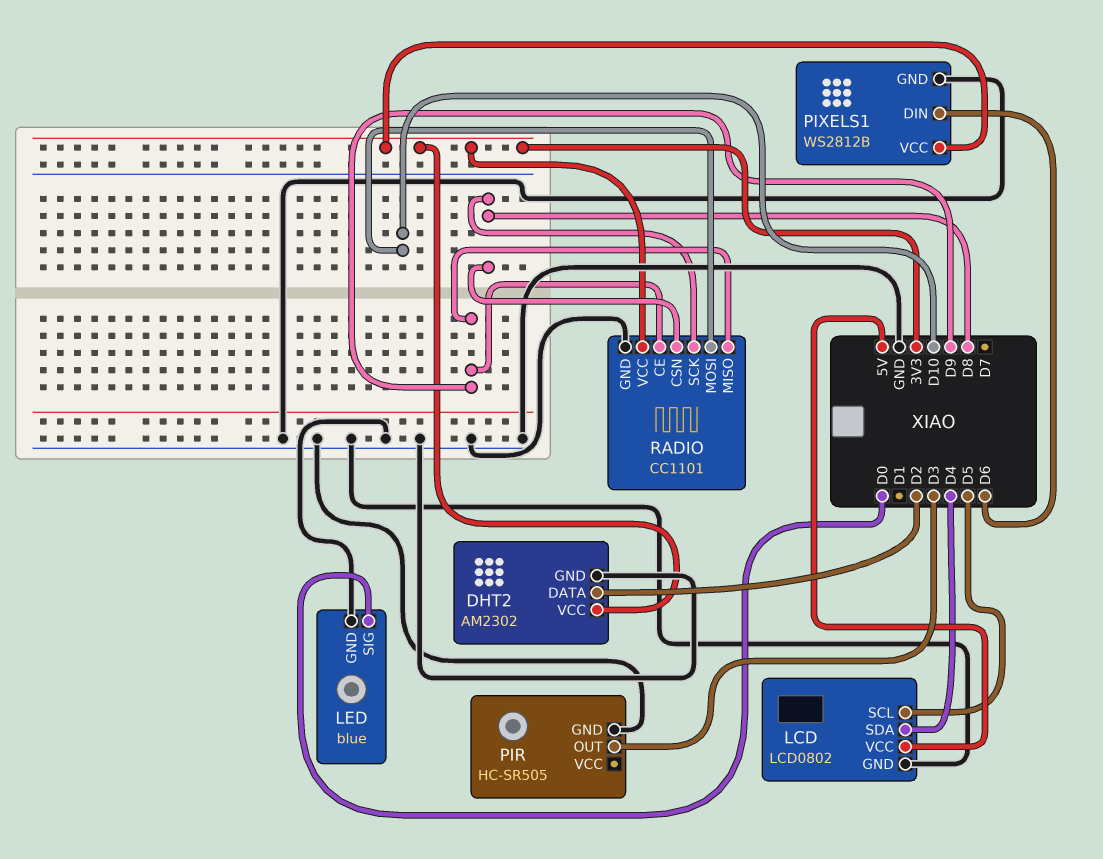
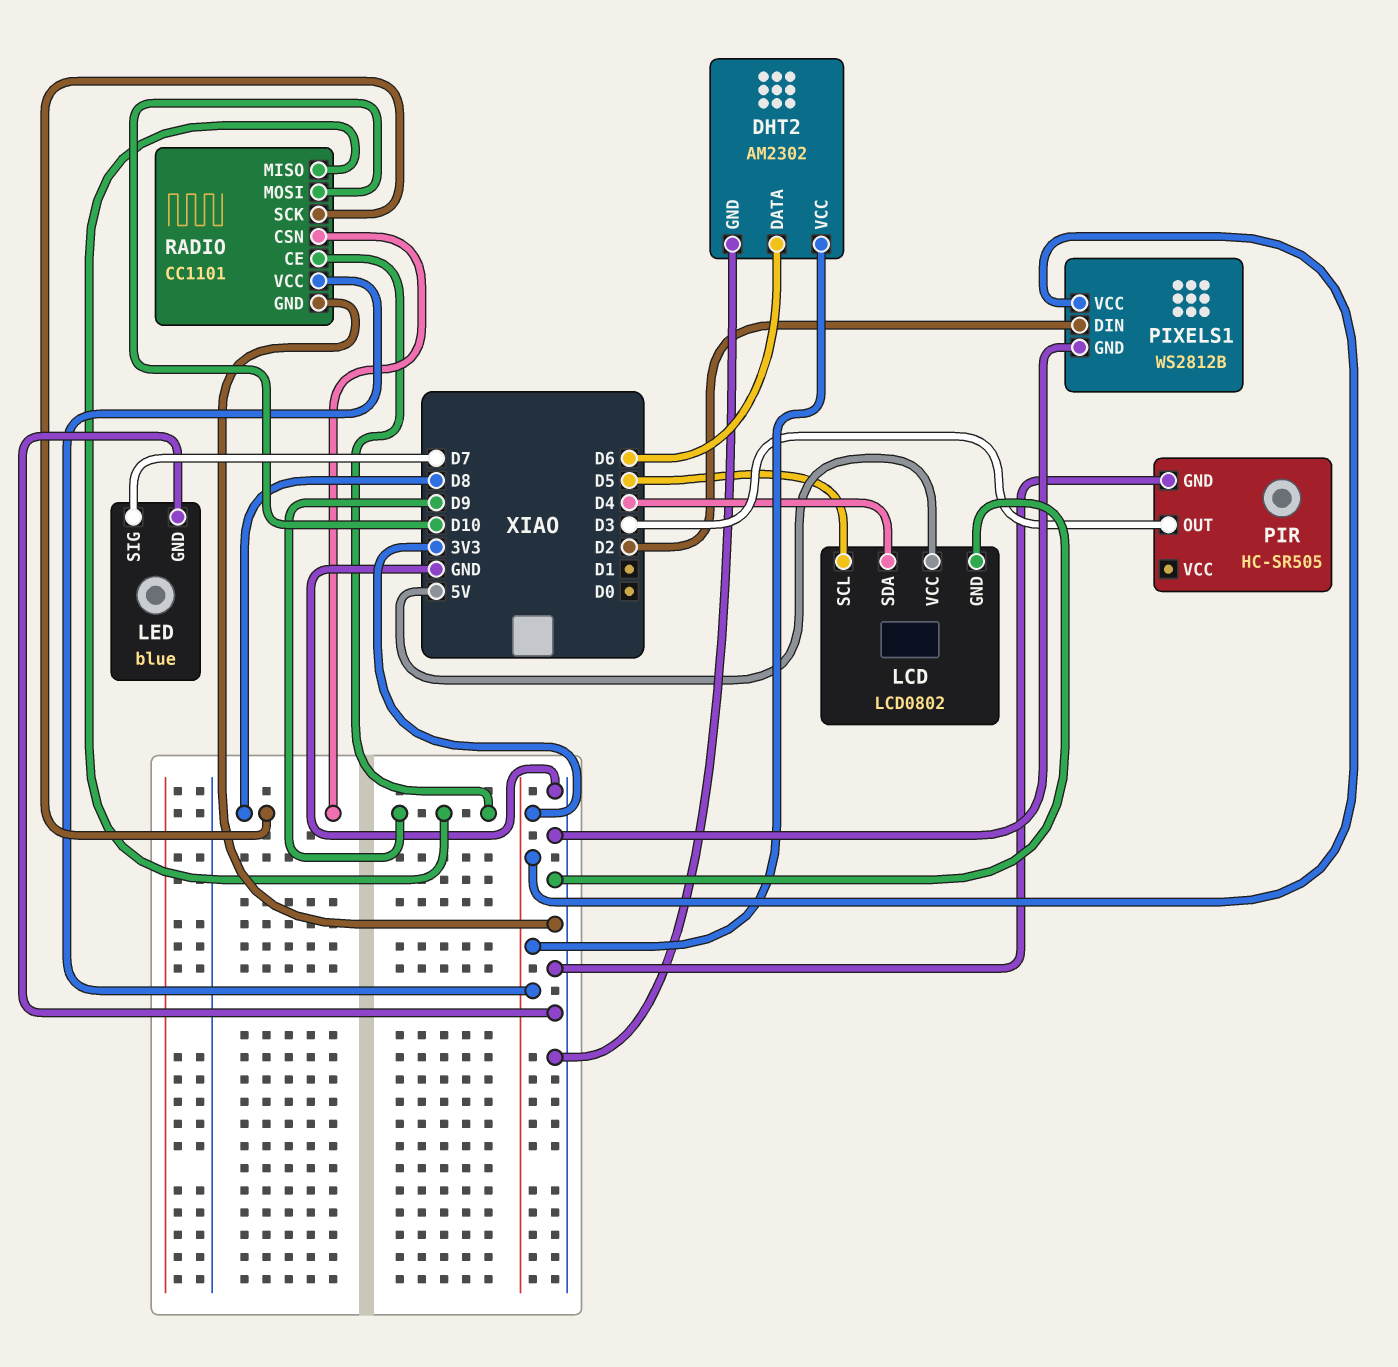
DHT2 pin DATA: D2 -> D6
LED pin SIG: D0 -> D7
PIXELS1 pin DIN: D6 -> D2

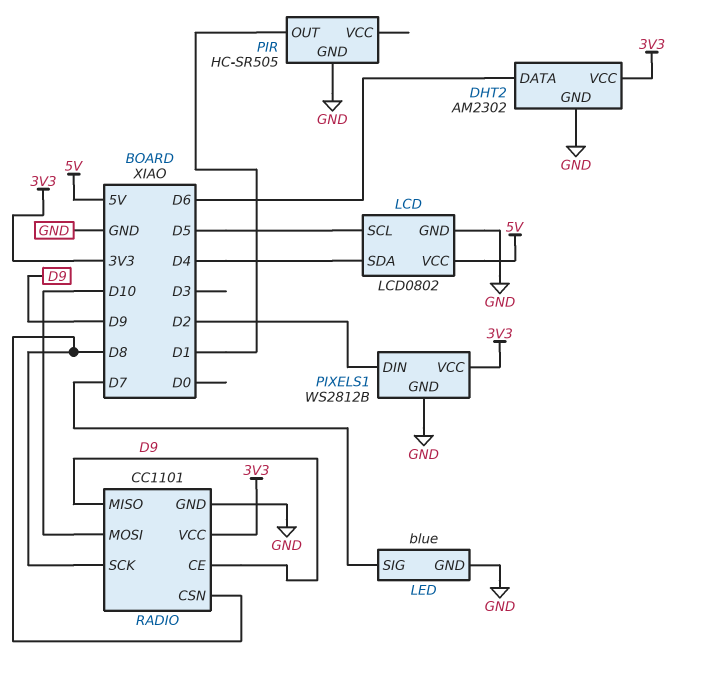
PIR pin OUT: D3 -> D1

